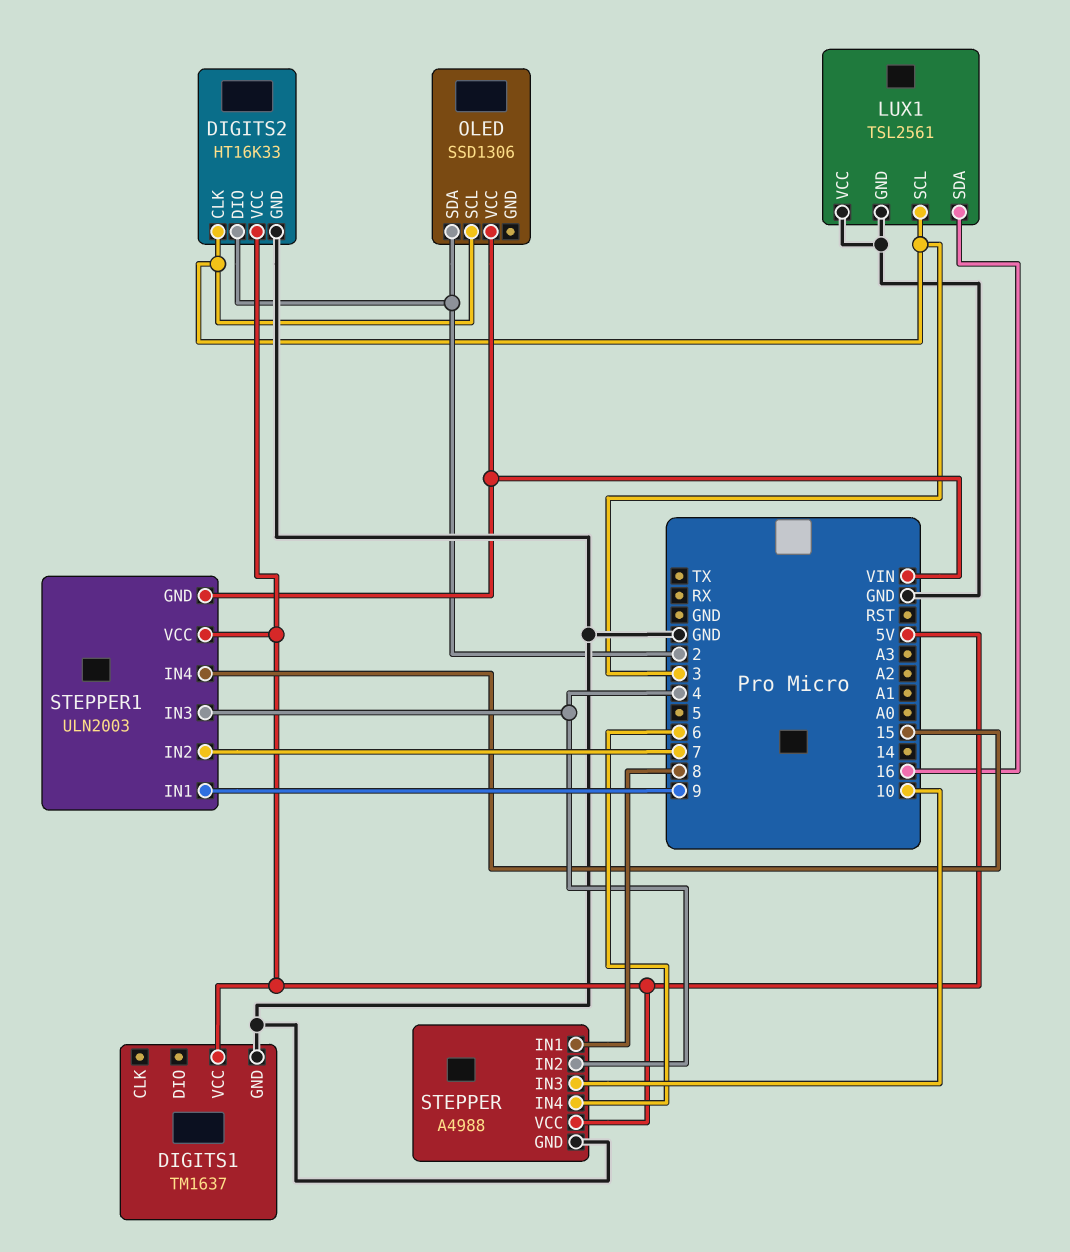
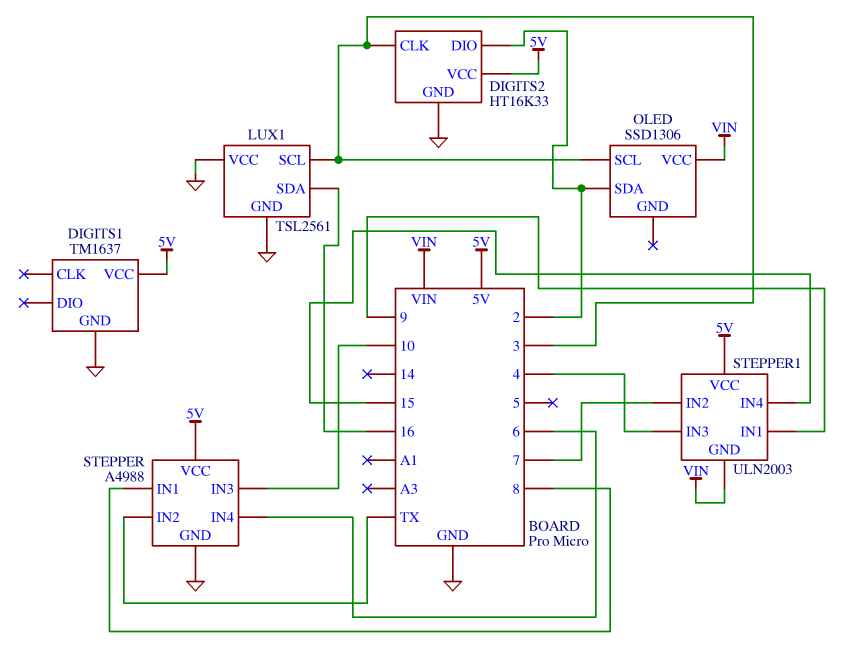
STEPPER pin IN2: 4 -> TX

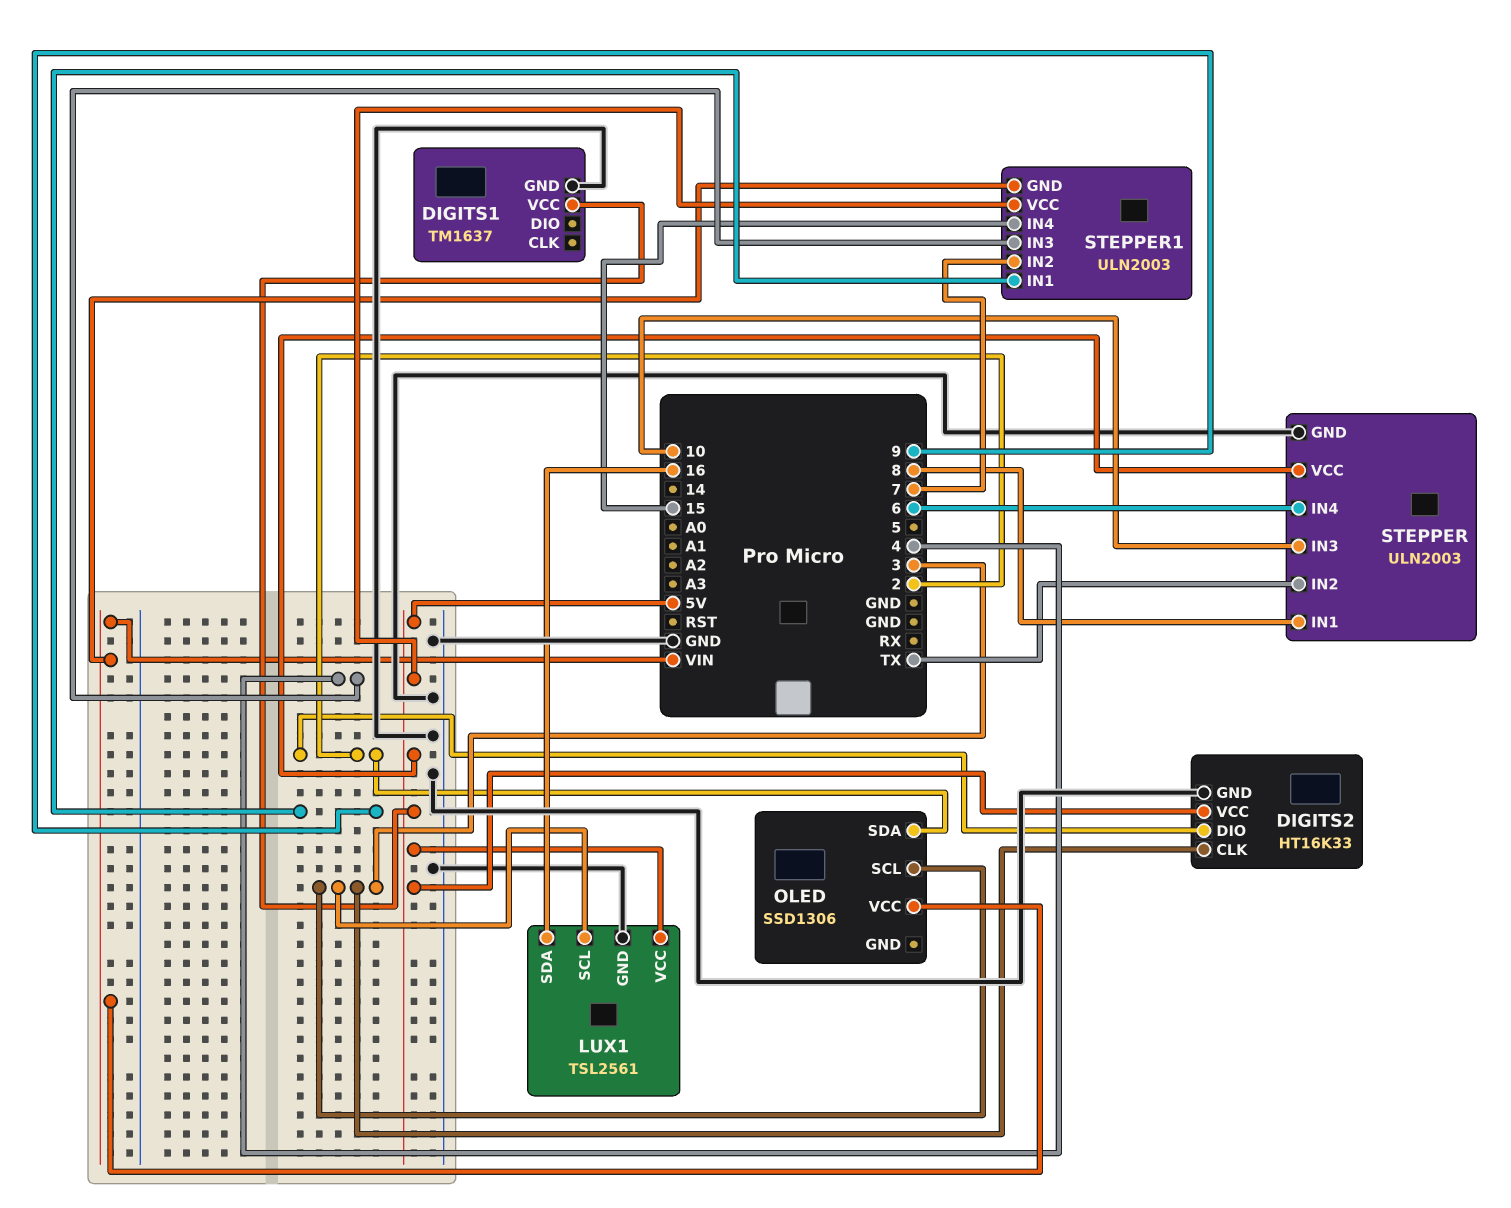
LUX1 pin VCC: GND -> 5V
STEPPER: A4988 -> ULN2003

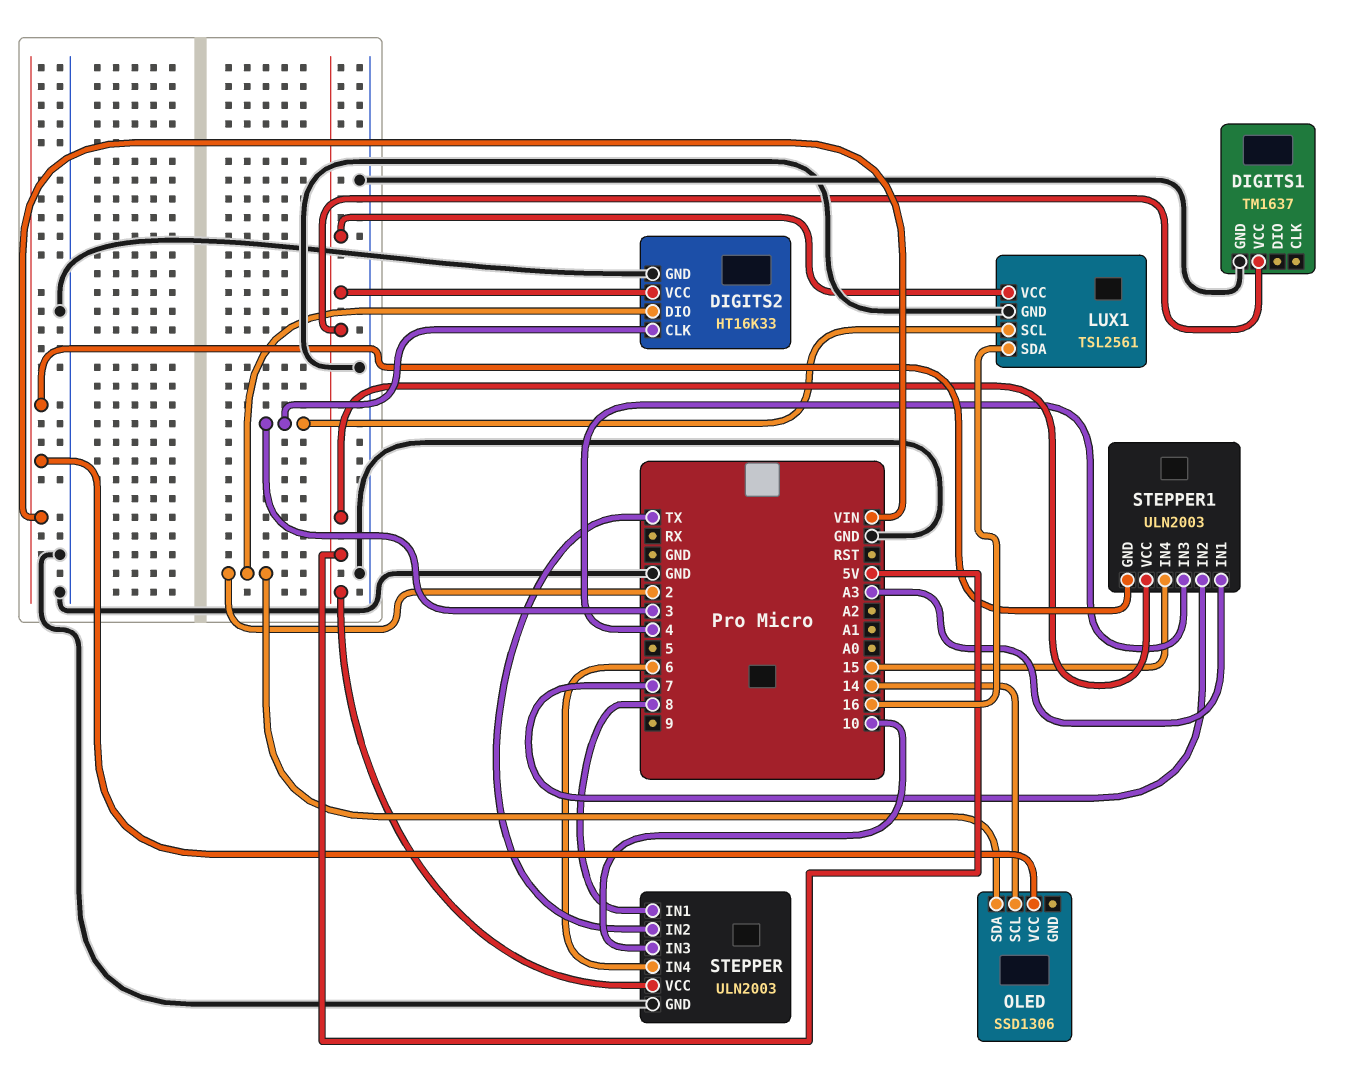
OLED pin SCL: 3 -> 14
STEPPER1 pin IN1: 9 -> A3

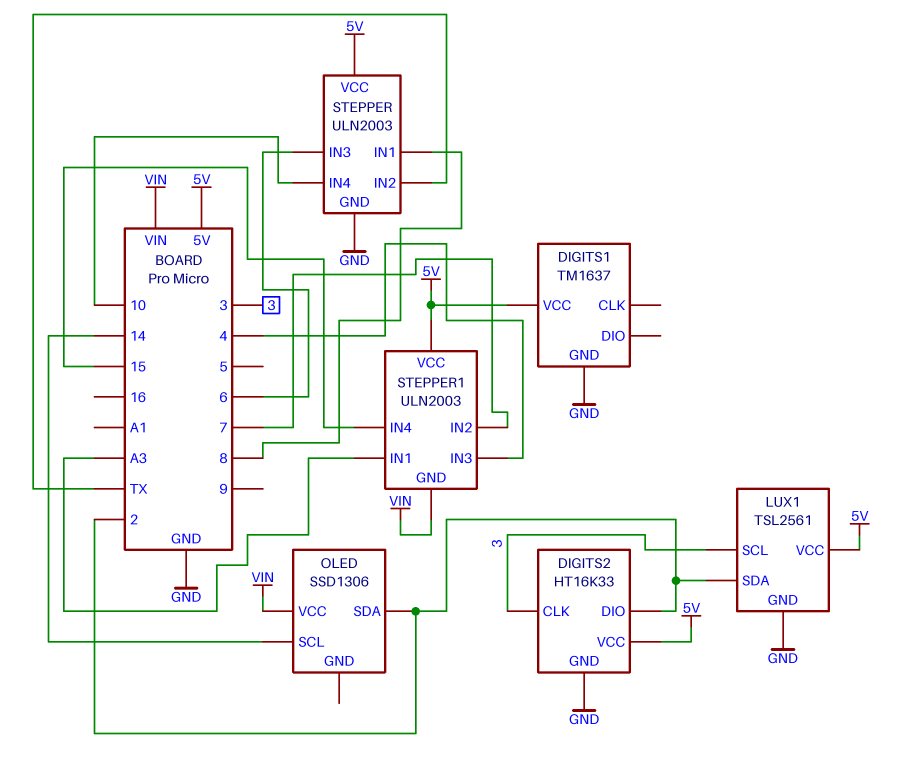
LUX1 pin SDA: 16 -> 2
STEPPER pin IN3: 10 -> 6
STEPPER pin IN4: 6 -> 10

